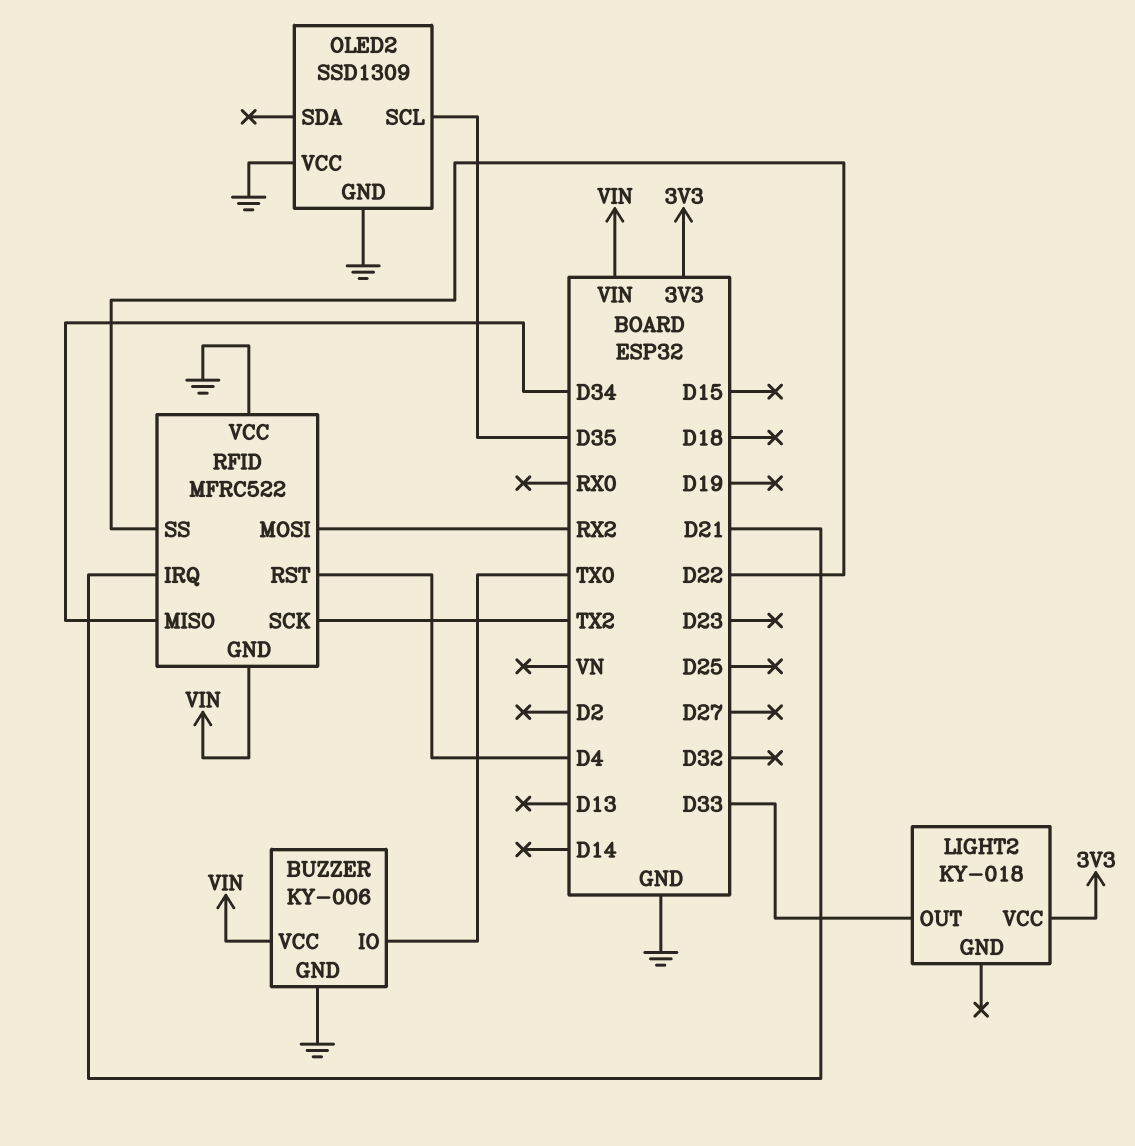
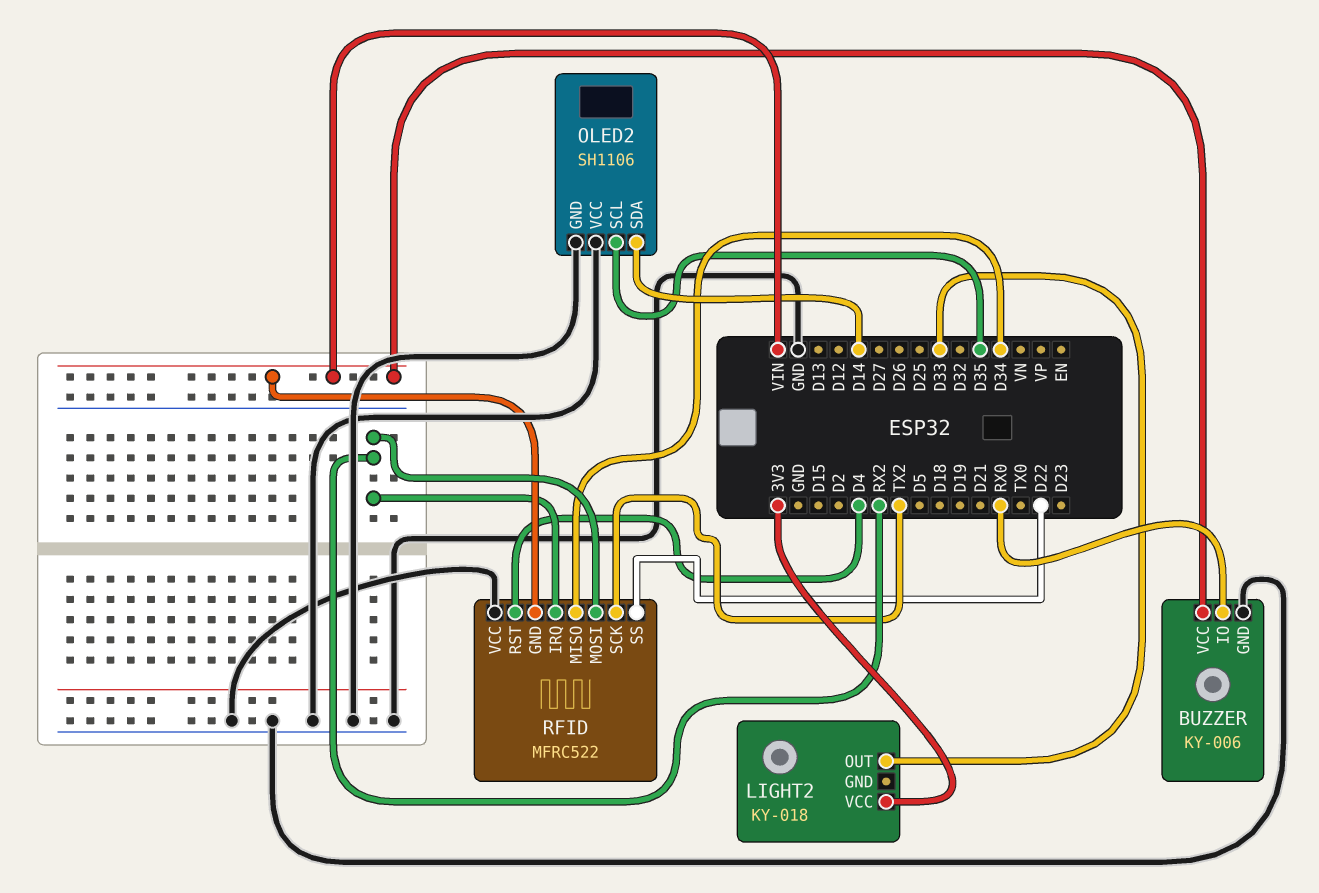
BUZZER pin IO: TX0 -> RX0
OLED2: SSD1309 -> SH1106
OLED2 pin SDA: none -> D14
RFID pin IRQ: D21 -> RX2

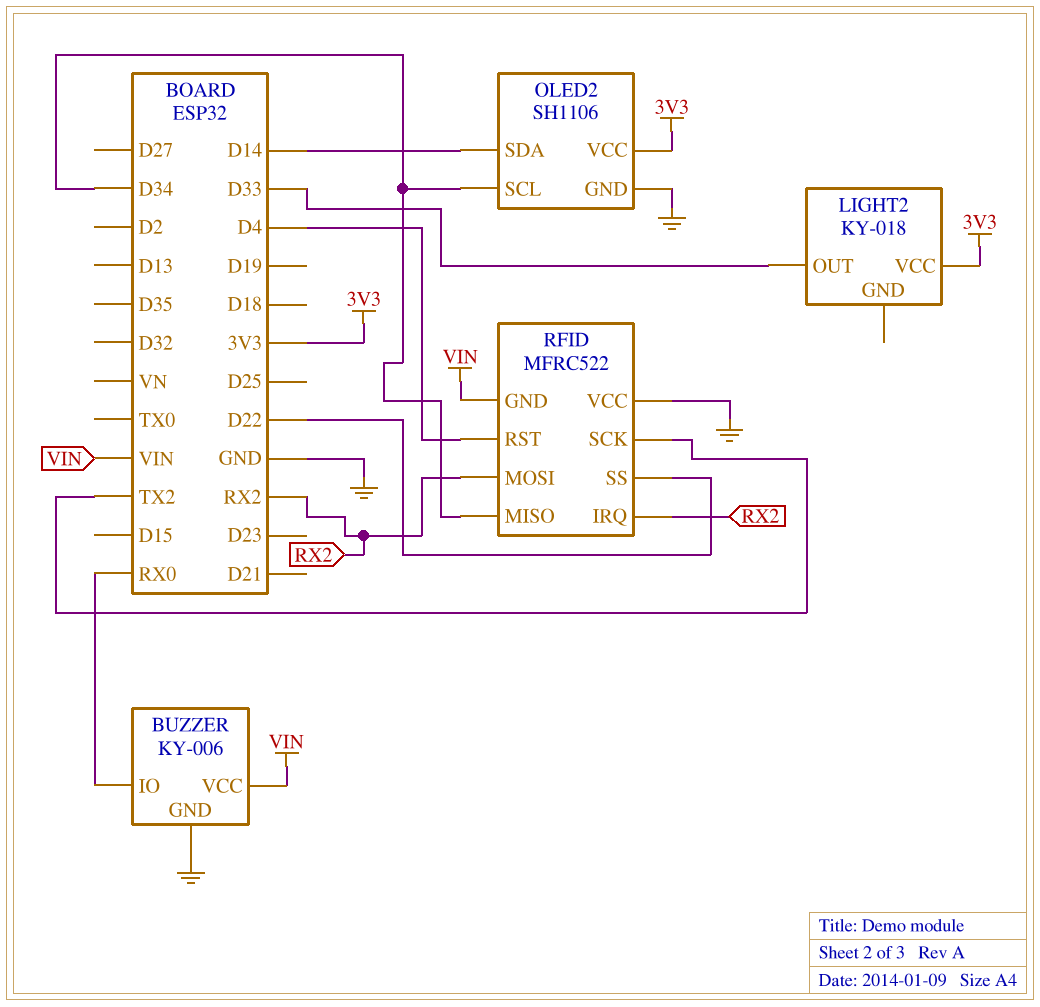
OLED2 pin SCL: D35 -> D34
OLED2 pin VCC: GND -> 3V3

